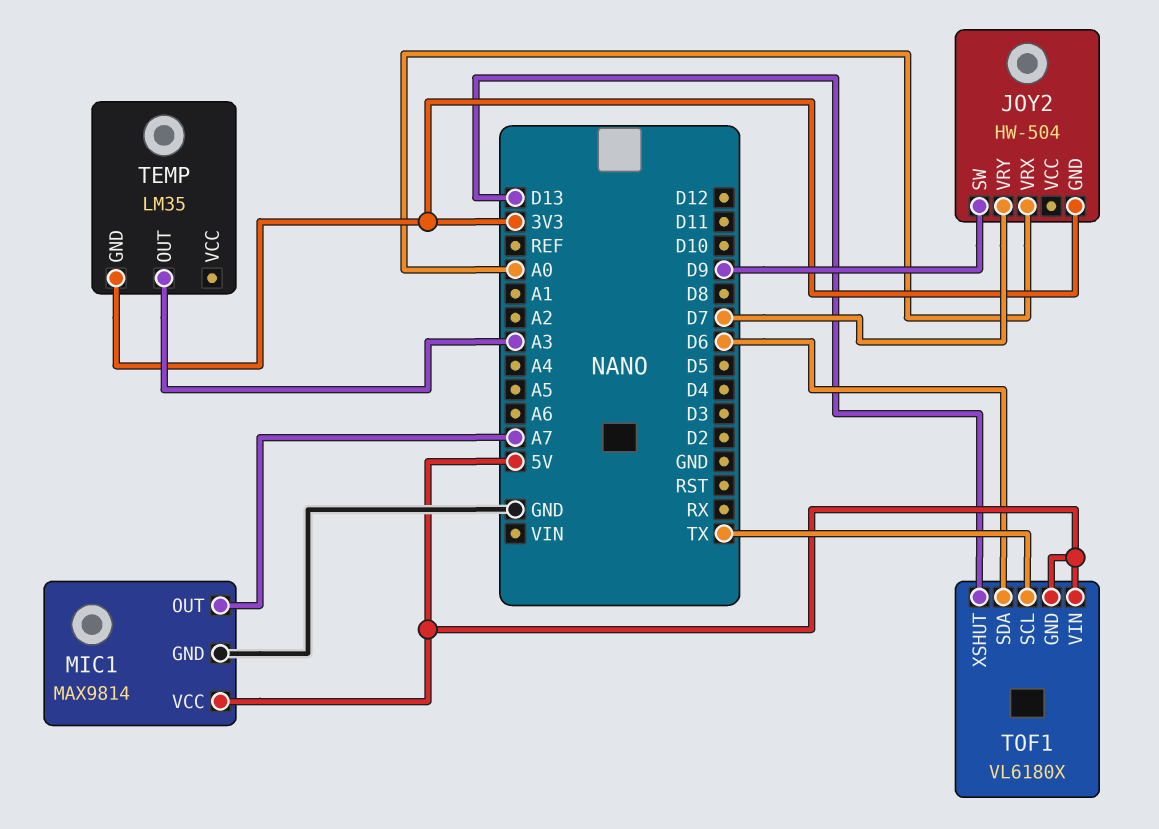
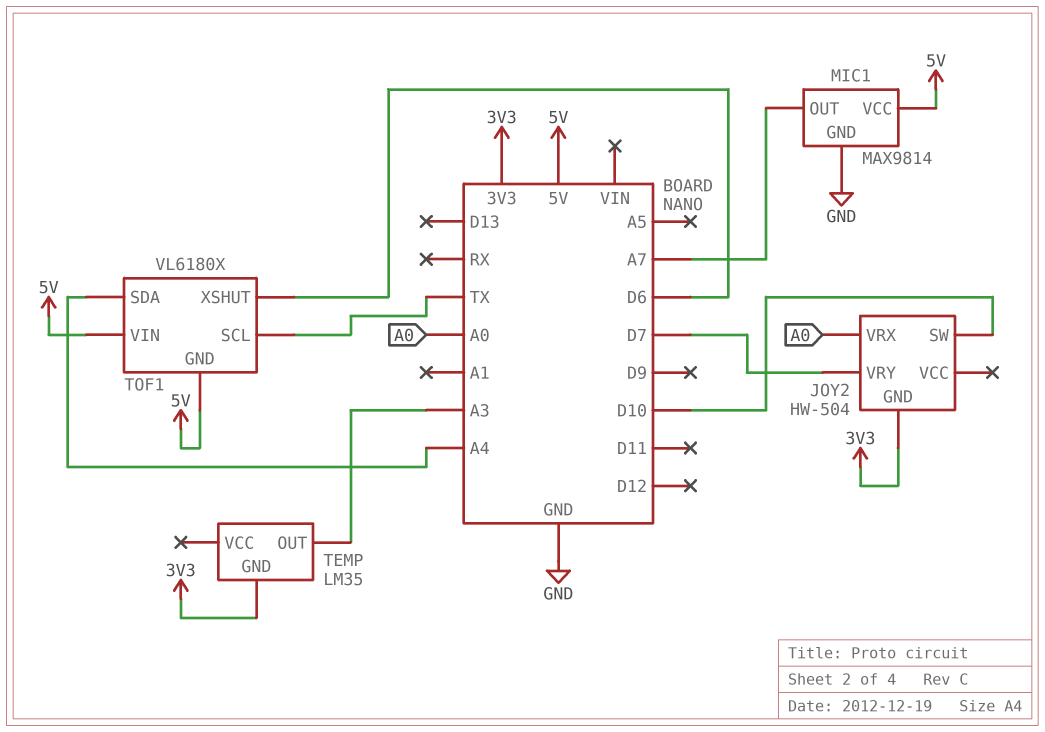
JOY2 pin SW: D9 -> D10
TOF1 pin SDA: D6 -> A4
TOF1 pin XSHUT: D13 -> D6

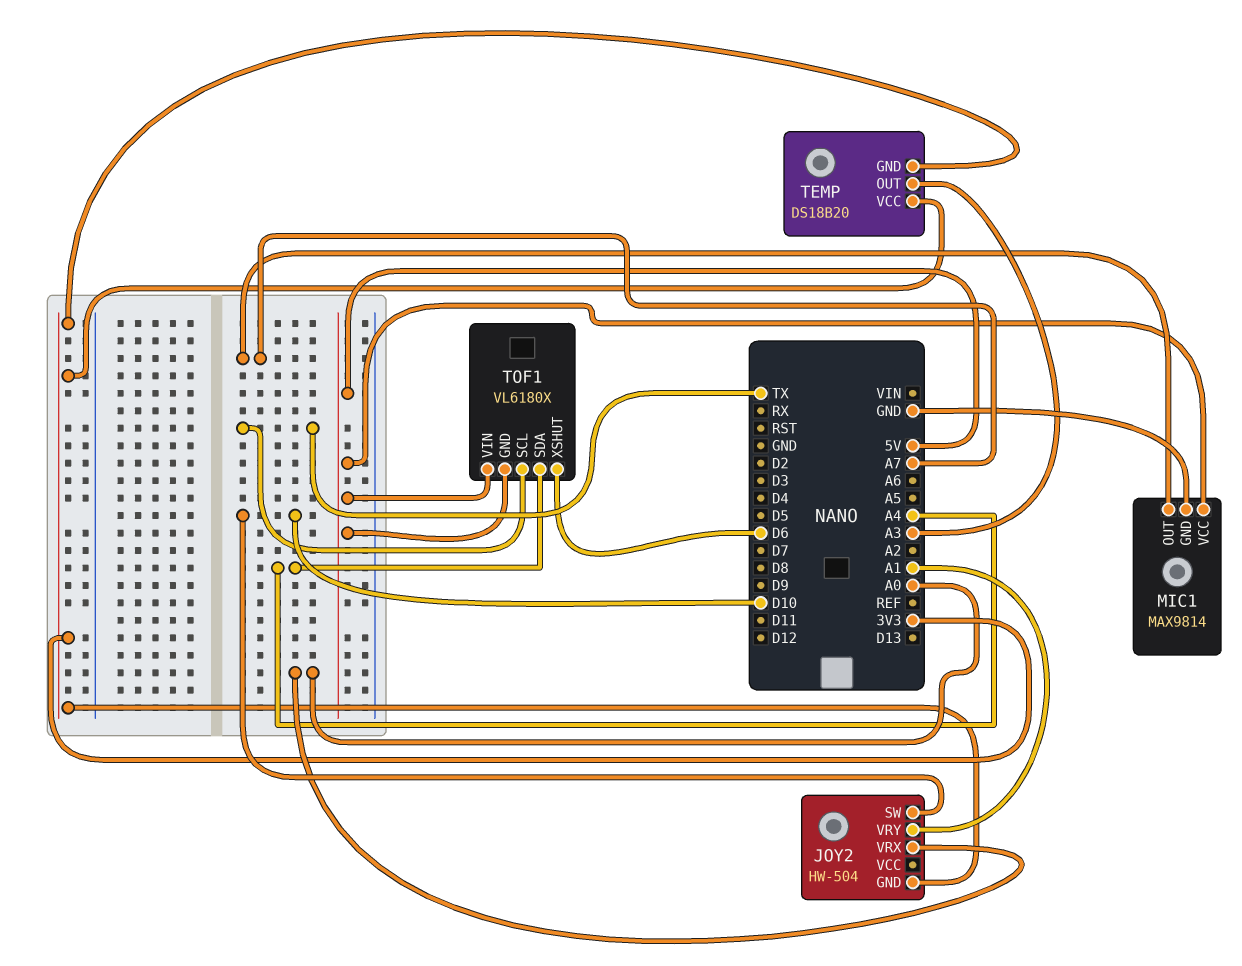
JOY2 pin VRY: D7 -> A1
TEMP: LM35 -> DS18B20
TEMP pin VCC: none -> 3V3

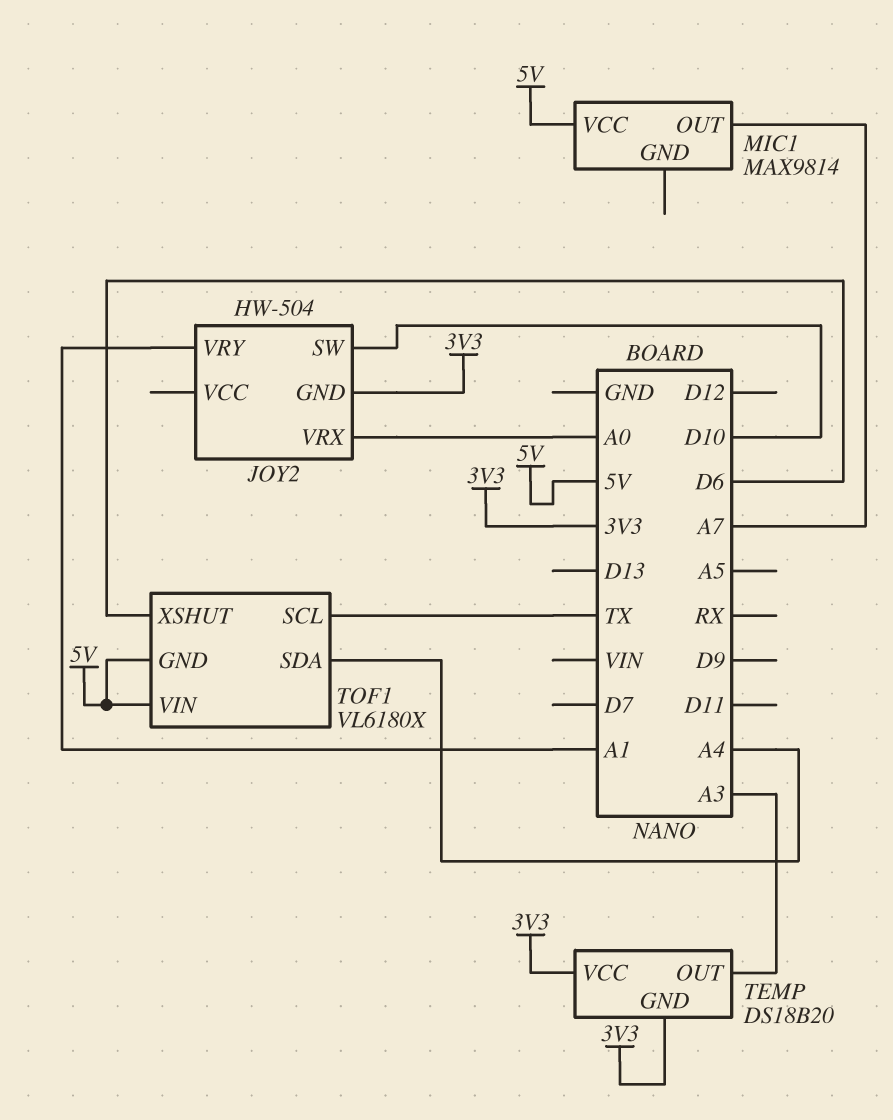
MIC1 pin GND: GND -> none

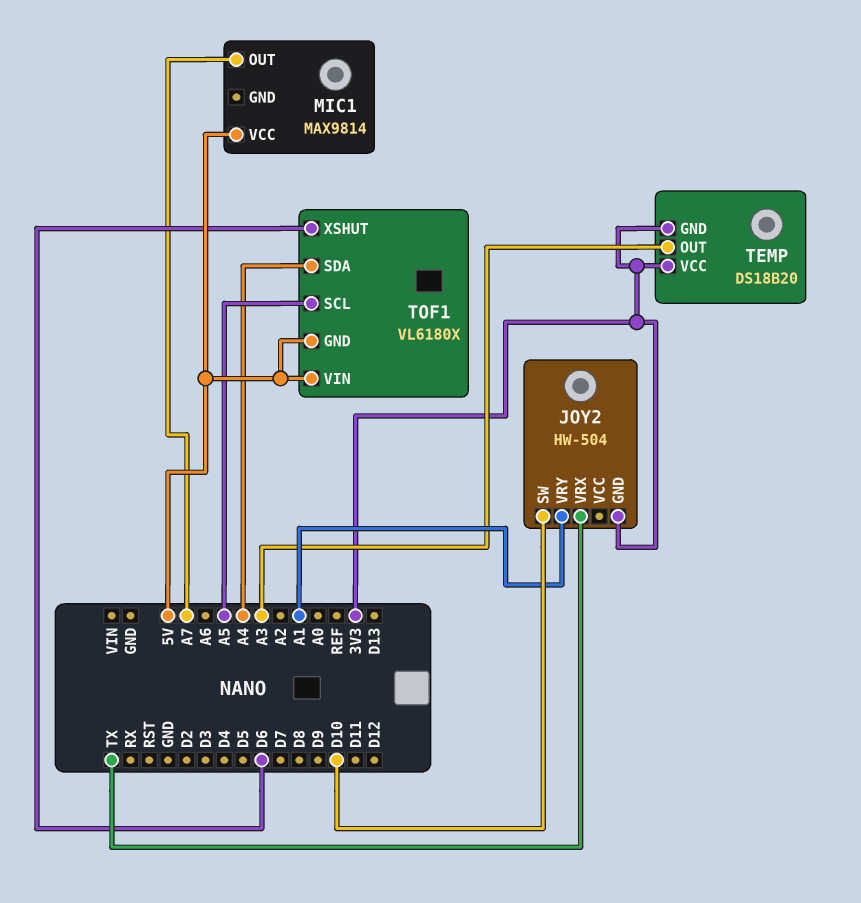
JOY2 pin VRX: A0 -> TX
TOF1 pin SCL: TX -> A5

